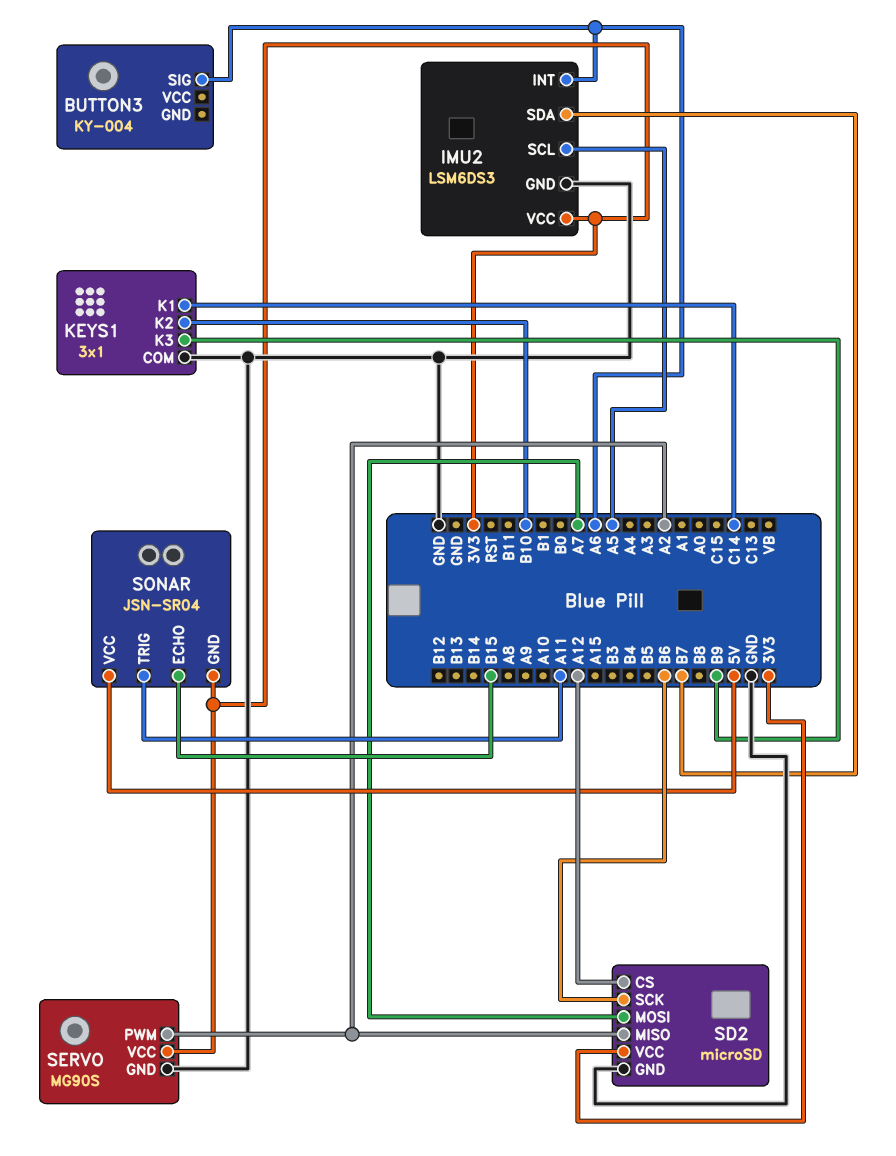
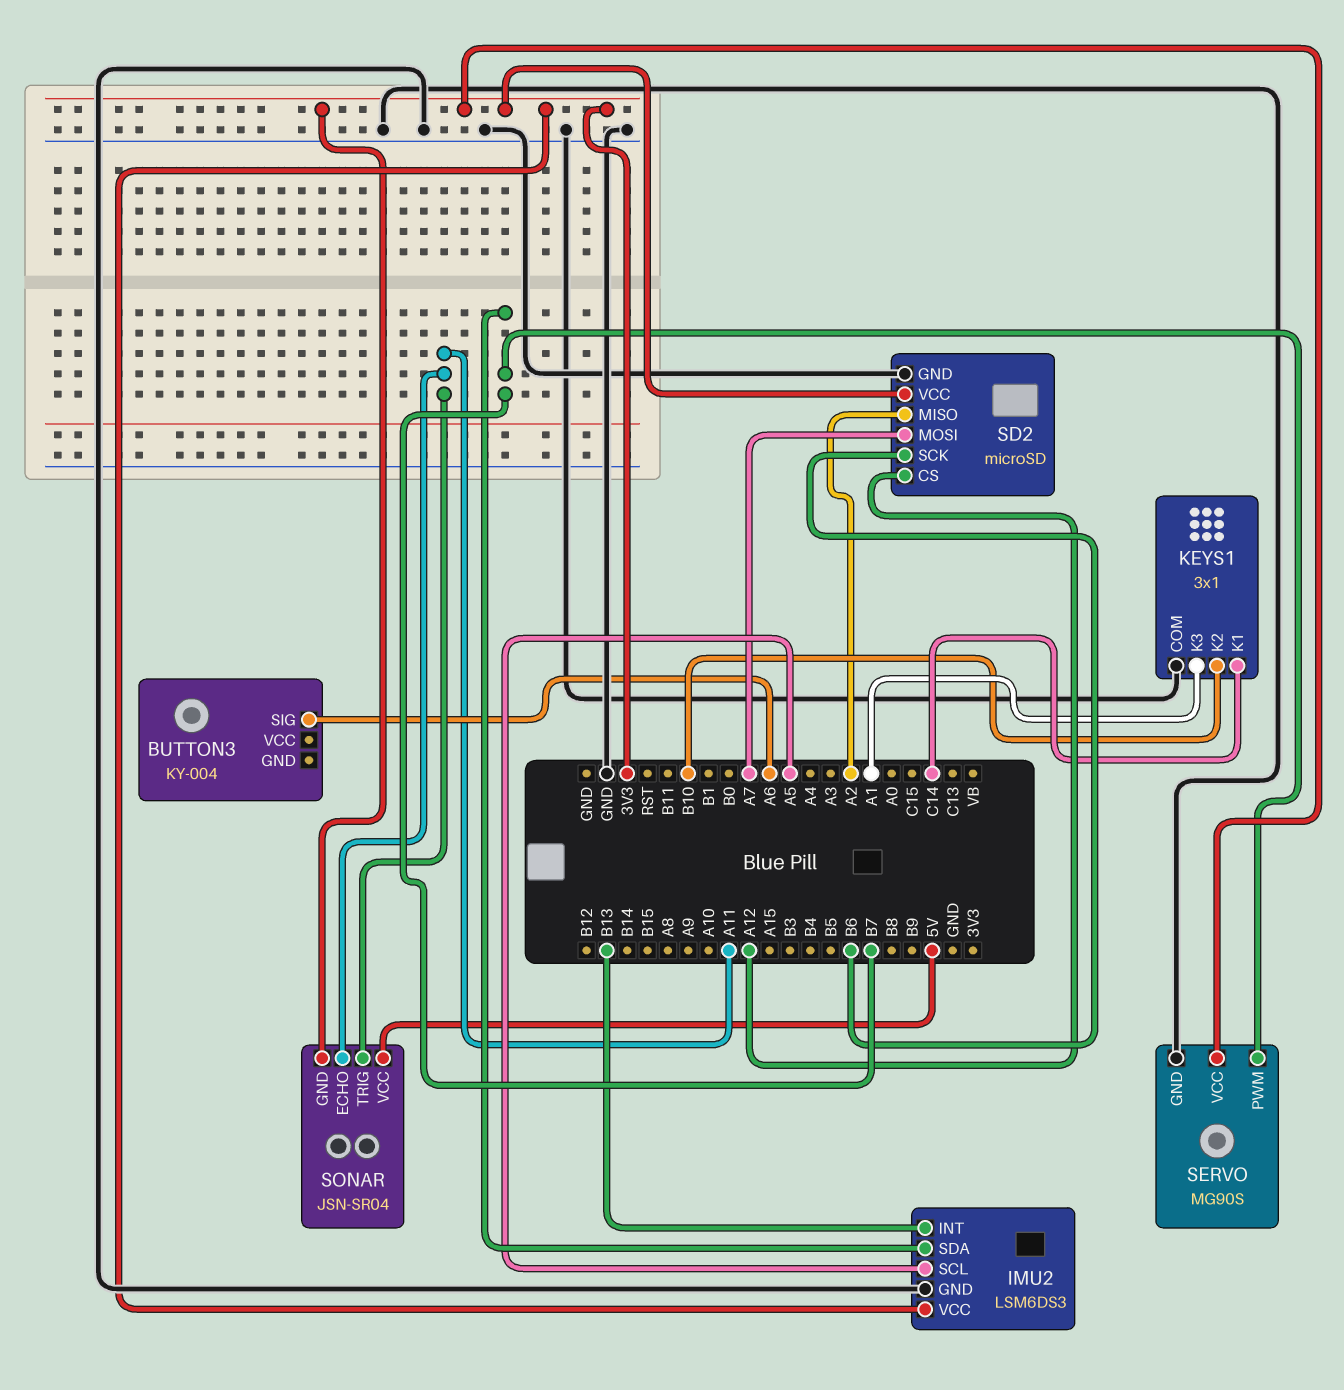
IMU2 pin INT: A6 -> B13
KEYS1 pin K3: B9 -> A1
SERVO pin PWM: A2 -> B7
SONAR pin ECHO: B15 -> A11

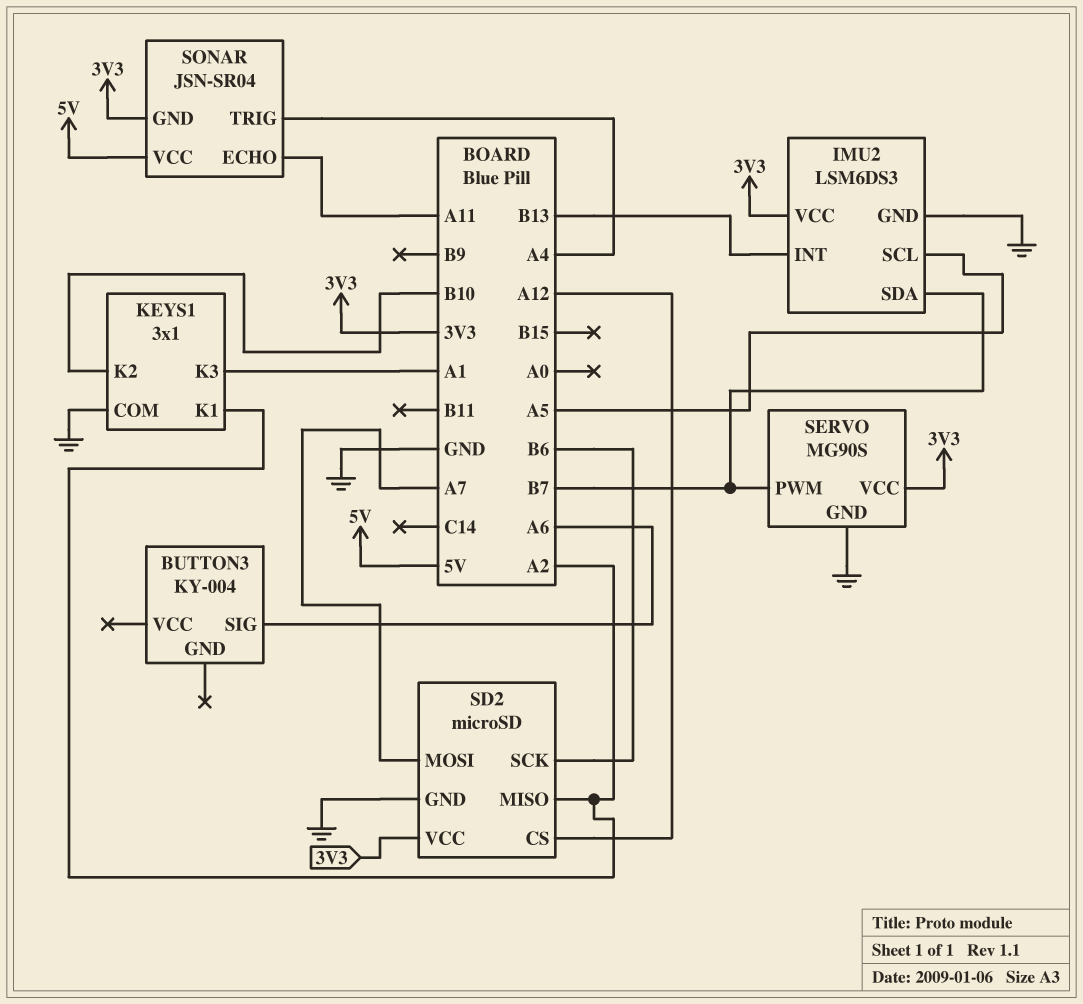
KEYS1 pin K1: C14 -> A2
SONAR pin TRIG: A11 -> A4

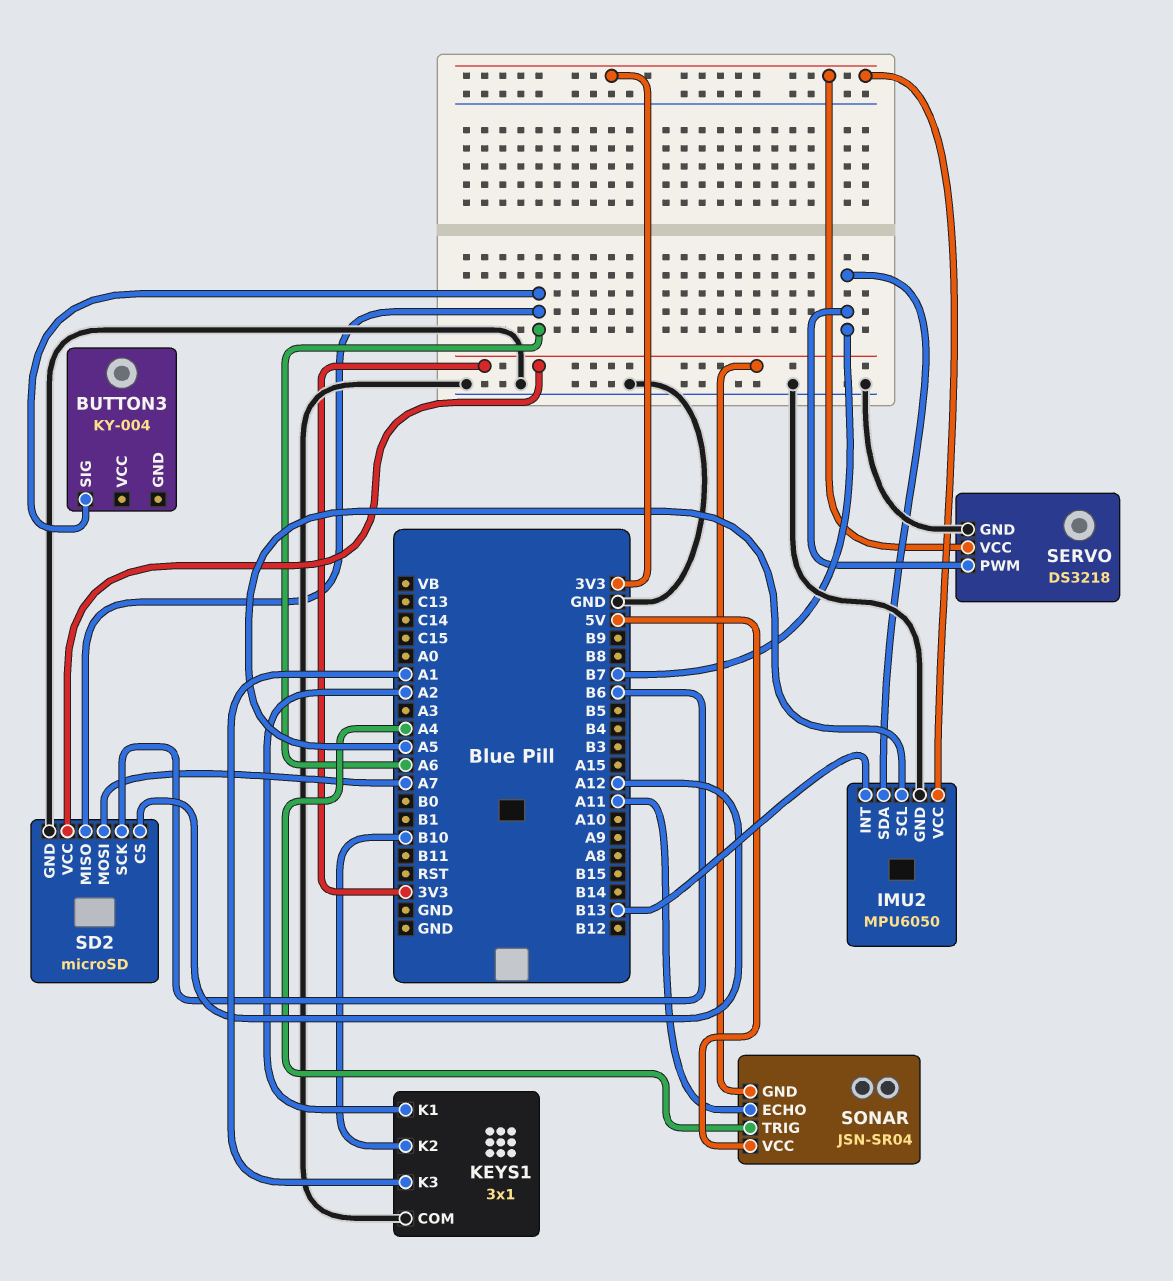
IMU2: LSM6DS3 -> MPU6050
SD2 pin MISO: A2 -> A6
SERVO: MG90S -> DS3218

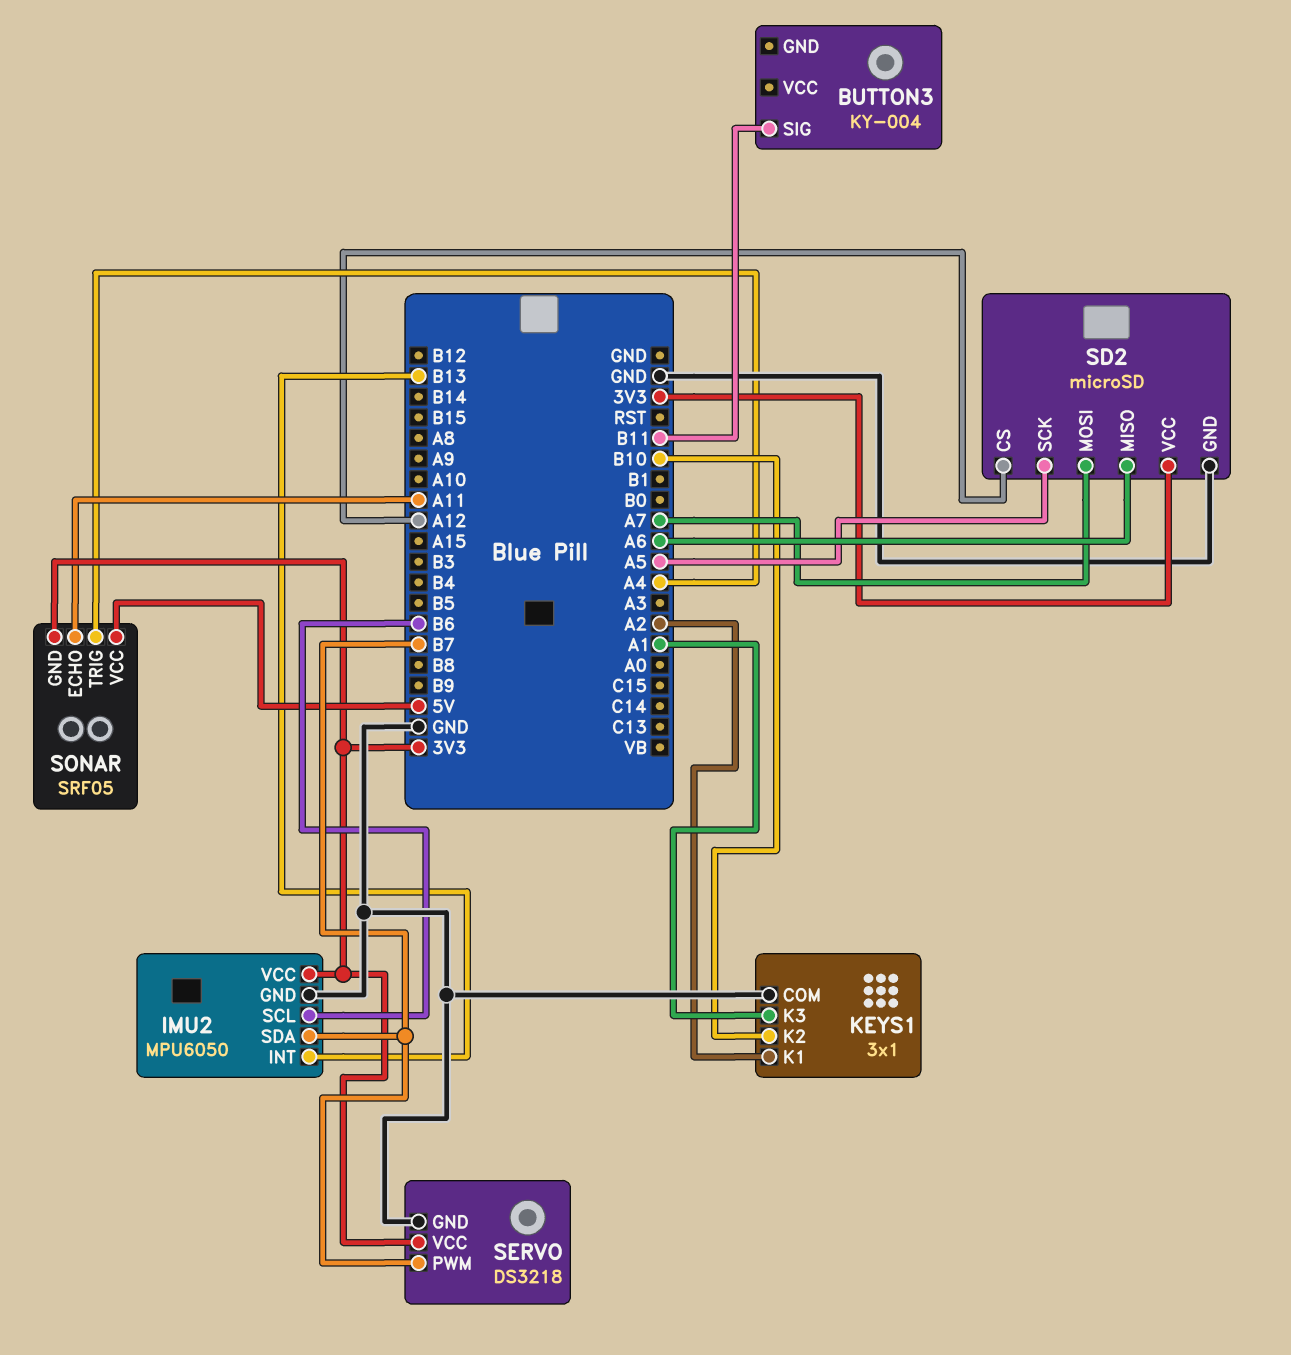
BUTTON3 pin SIG: A6 -> B11
IMU2 pin SCL: A5 -> B6
SD2 pin SCK: B6 -> A5
SONAR: JSN-SR04 -> SRF05

